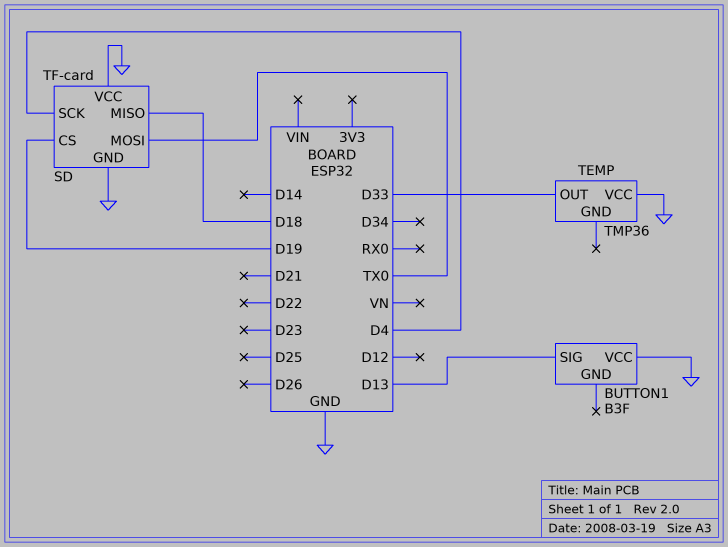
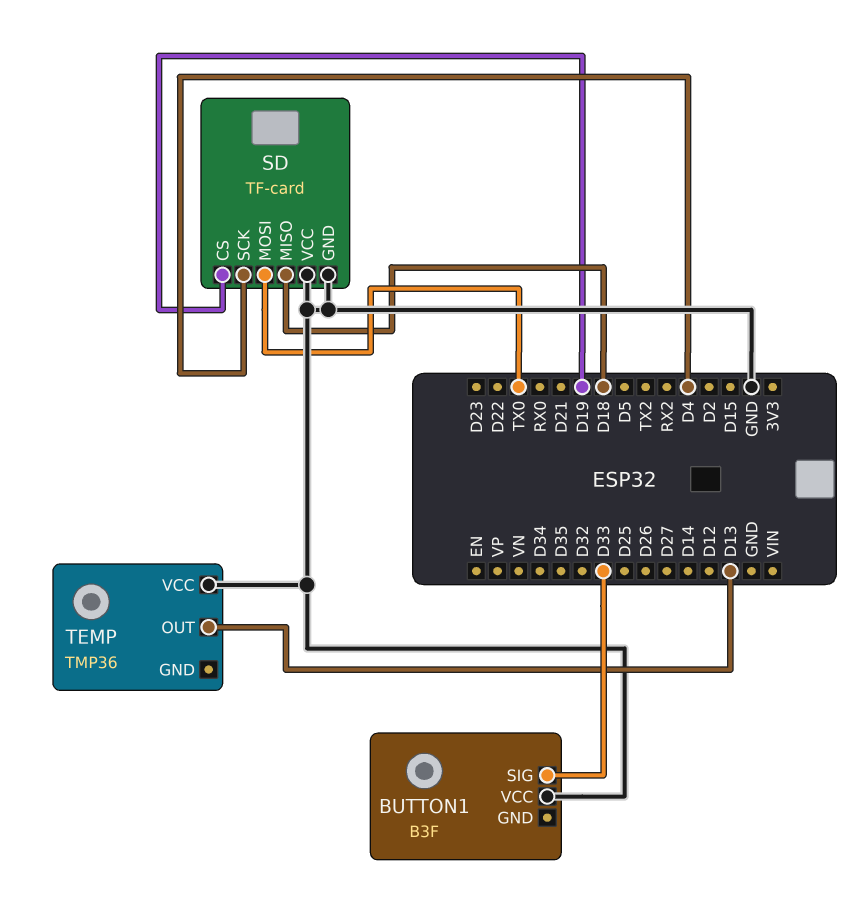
BUTTON1 pin SIG: D13 -> D33
TEMP pin OUT: D33 -> D13

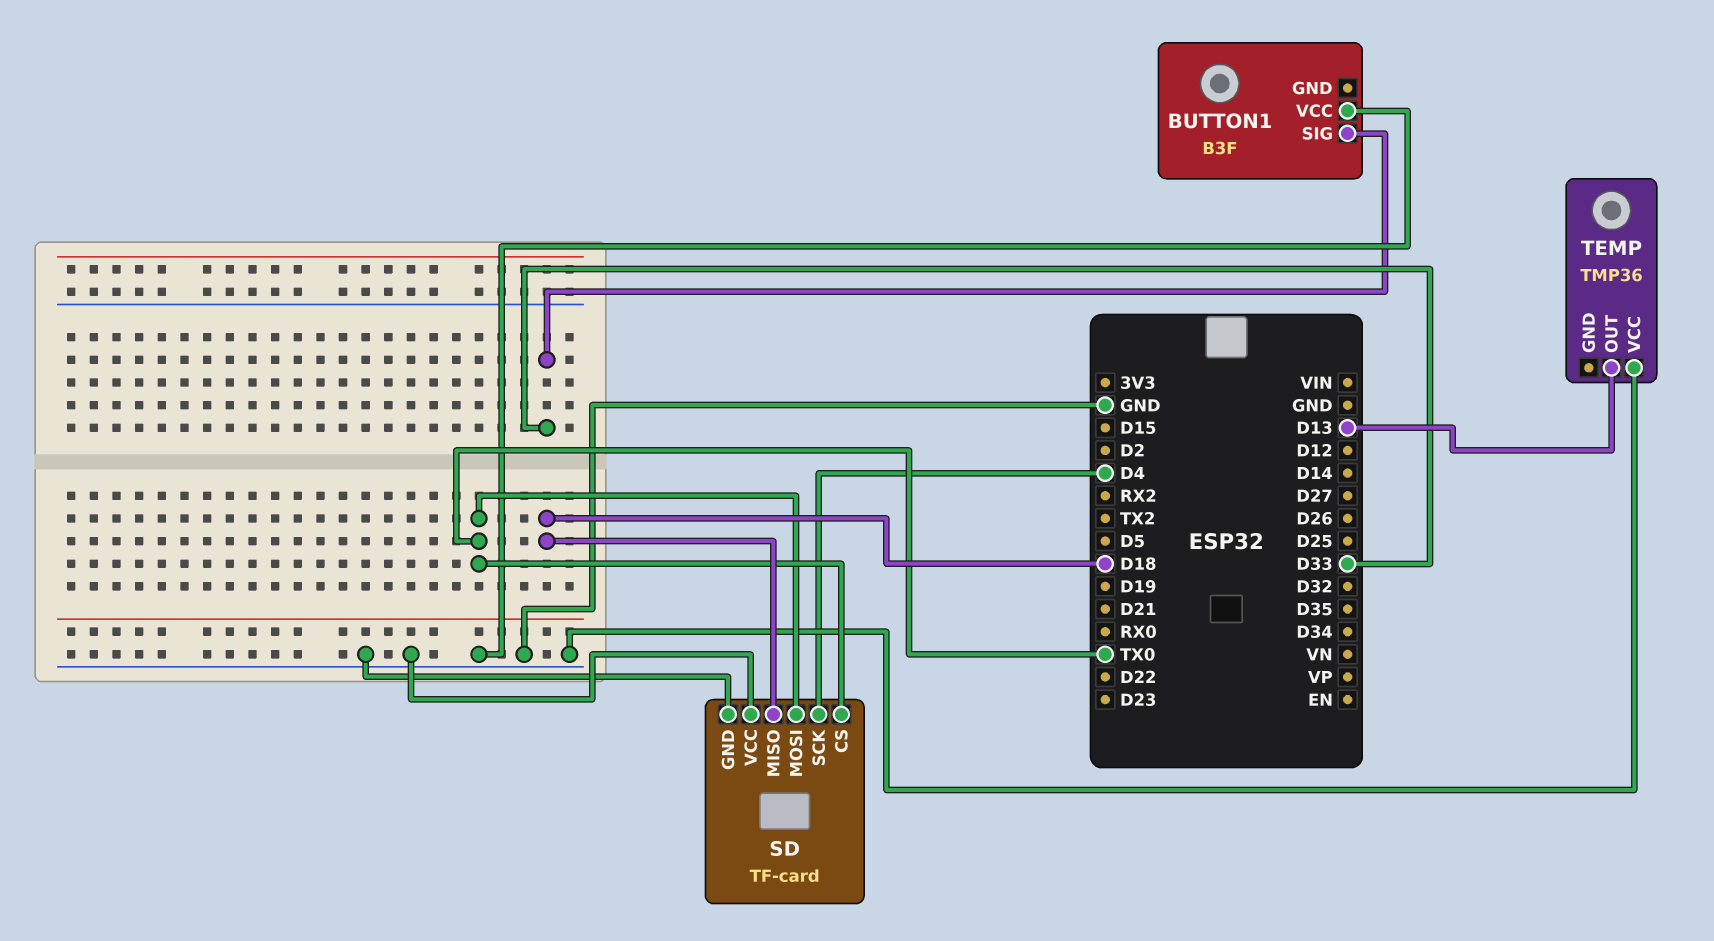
SD pin CS: D19 -> TX0

